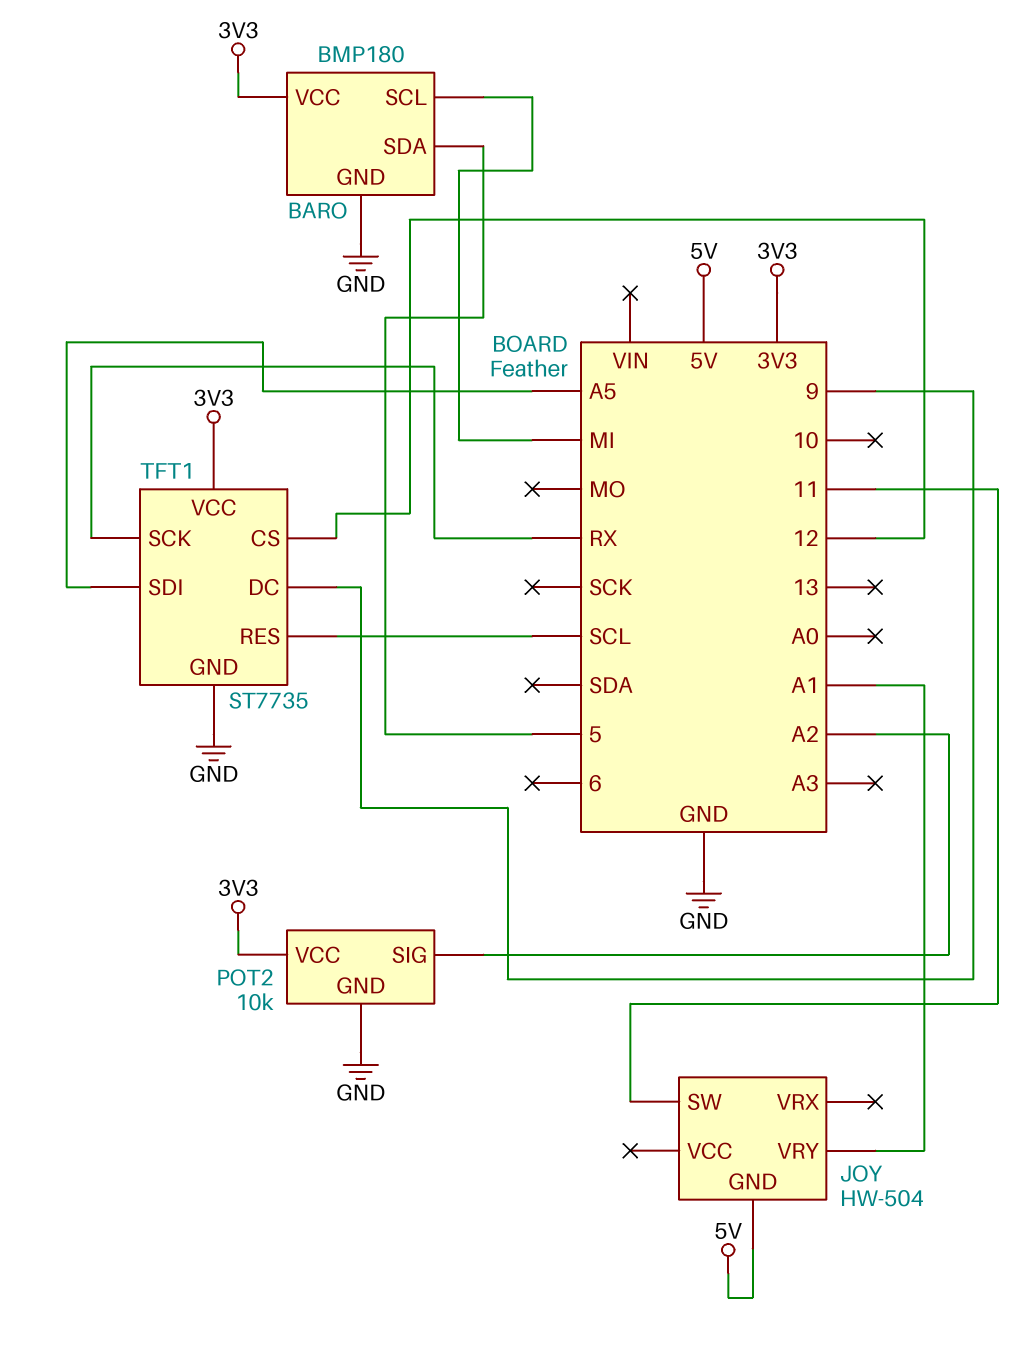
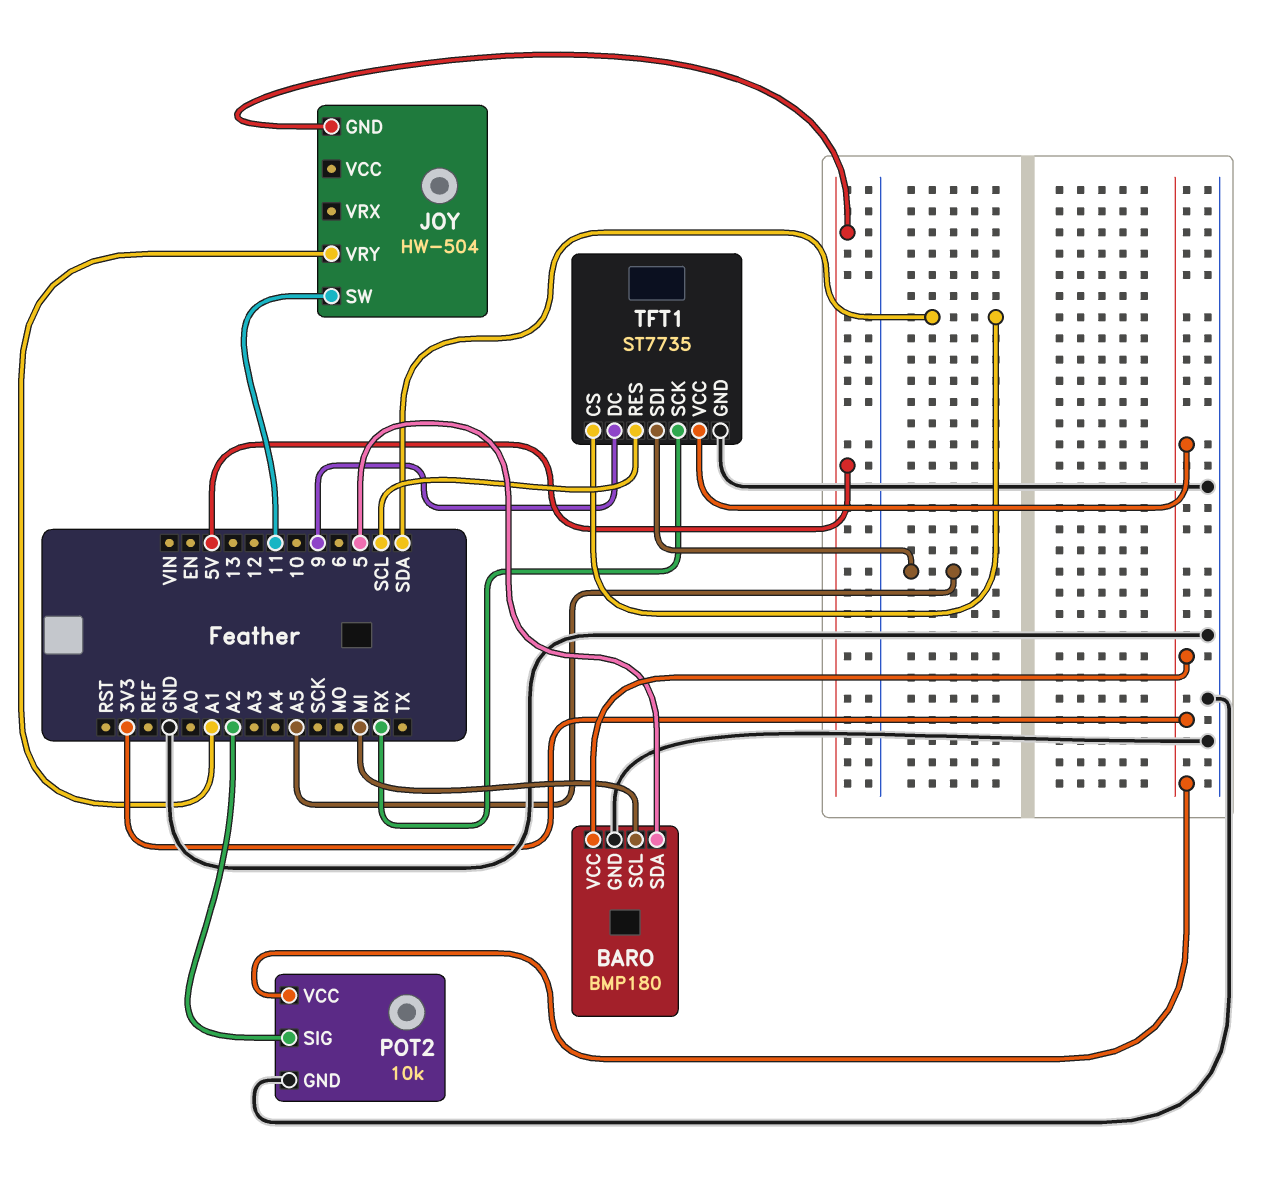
TFT1 pin CS: 12 -> SDA

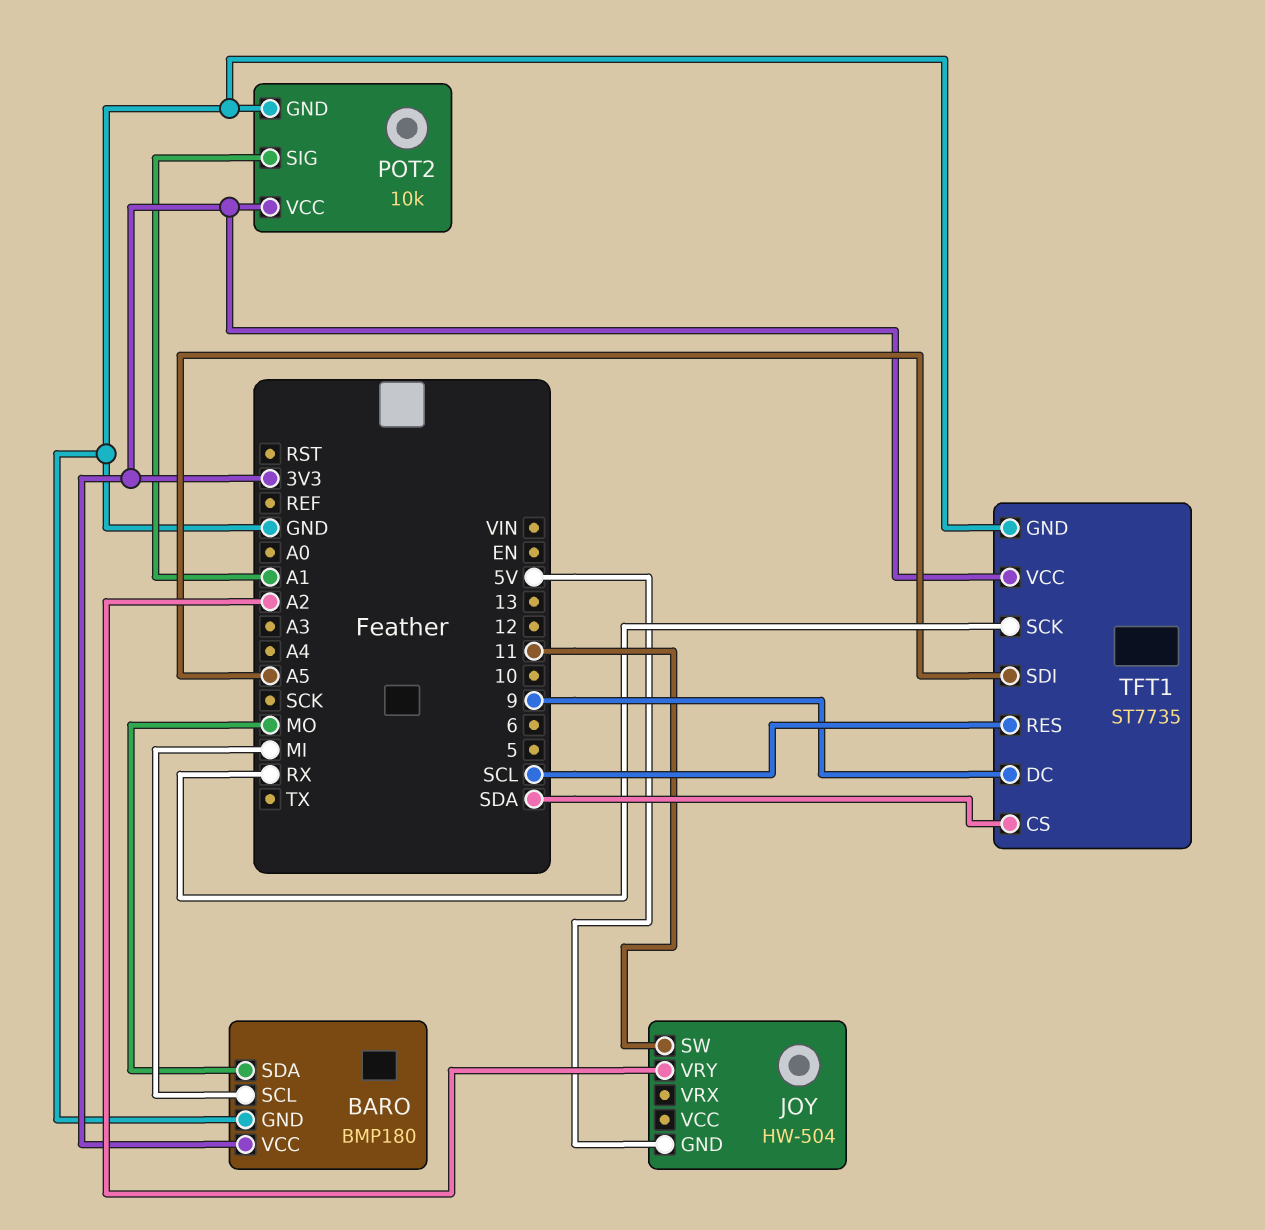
BARO pin SDA: 5 -> MO
JOY pin VRY: A1 -> A2
POT2 pin SIG: A2 -> A1

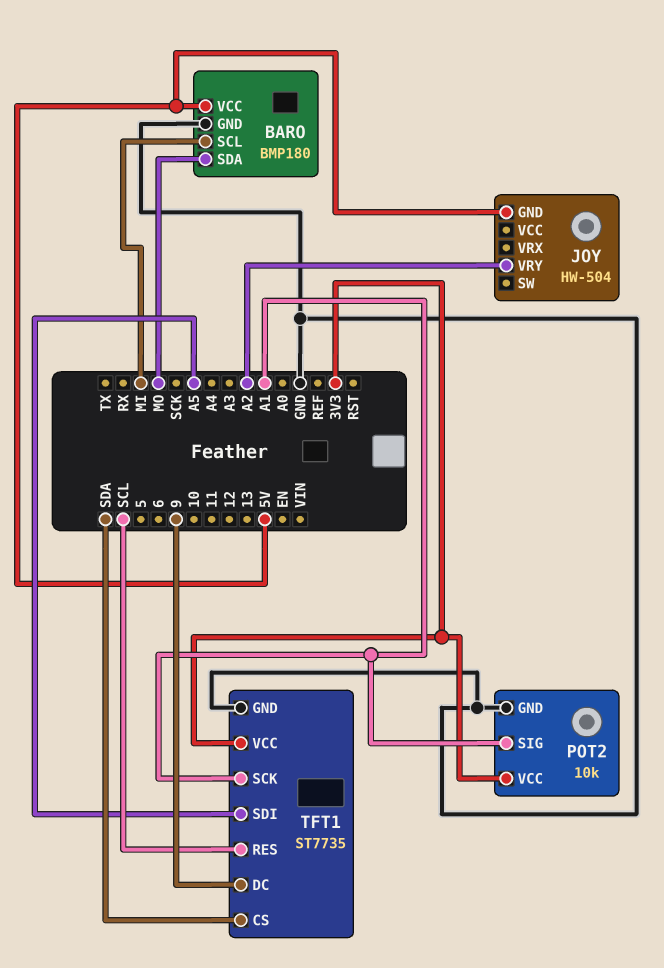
BARO pin VCC: 3V3 -> 5V
JOY pin SW: 11 -> none
TFT1 pin SCK: RX -> A1

